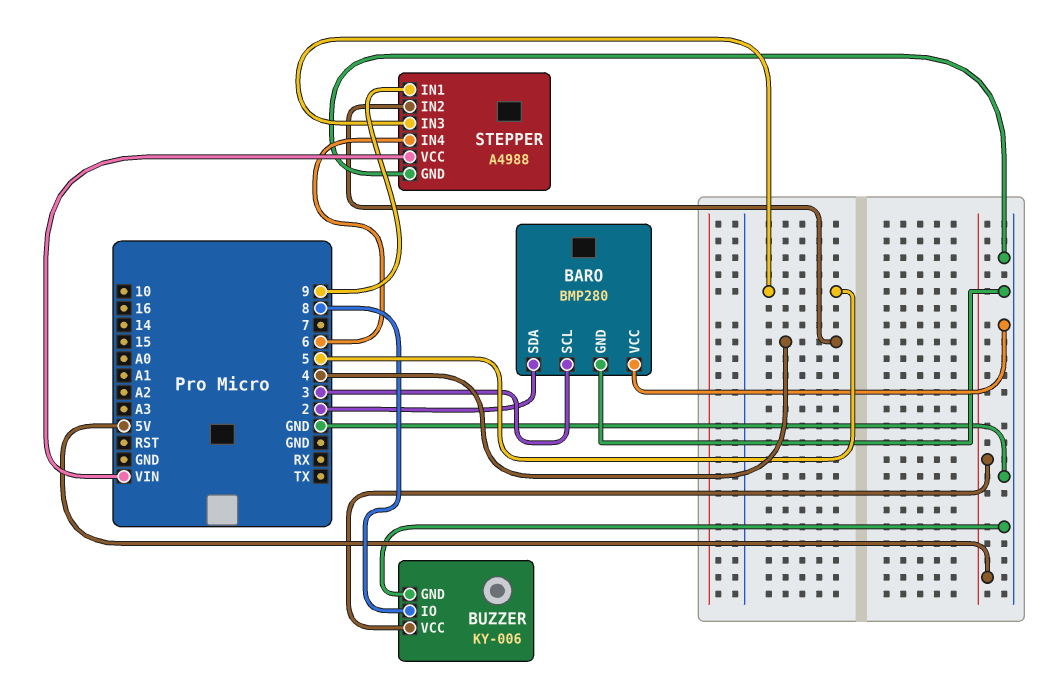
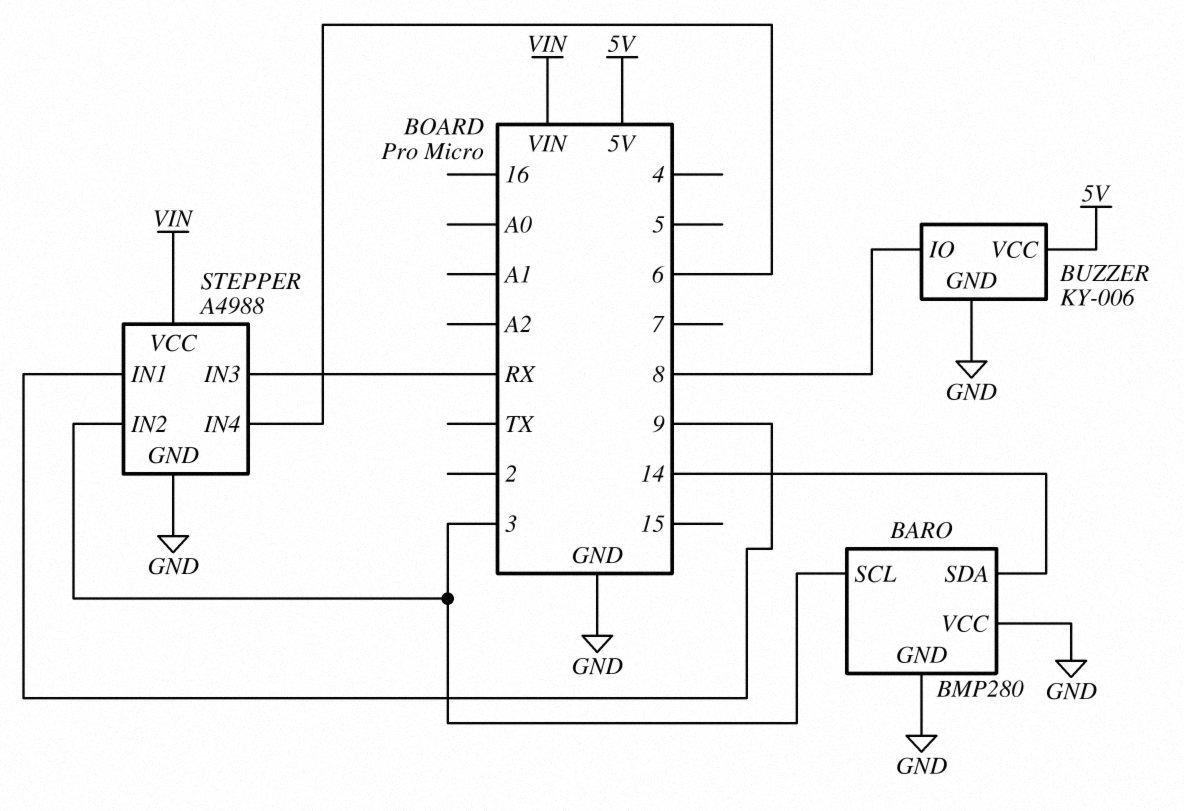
BARO pin SDA: 2 -> 14
STEPPER pin IN2: 4 -> 3
STEPPER pin IN3: 5 -> RX

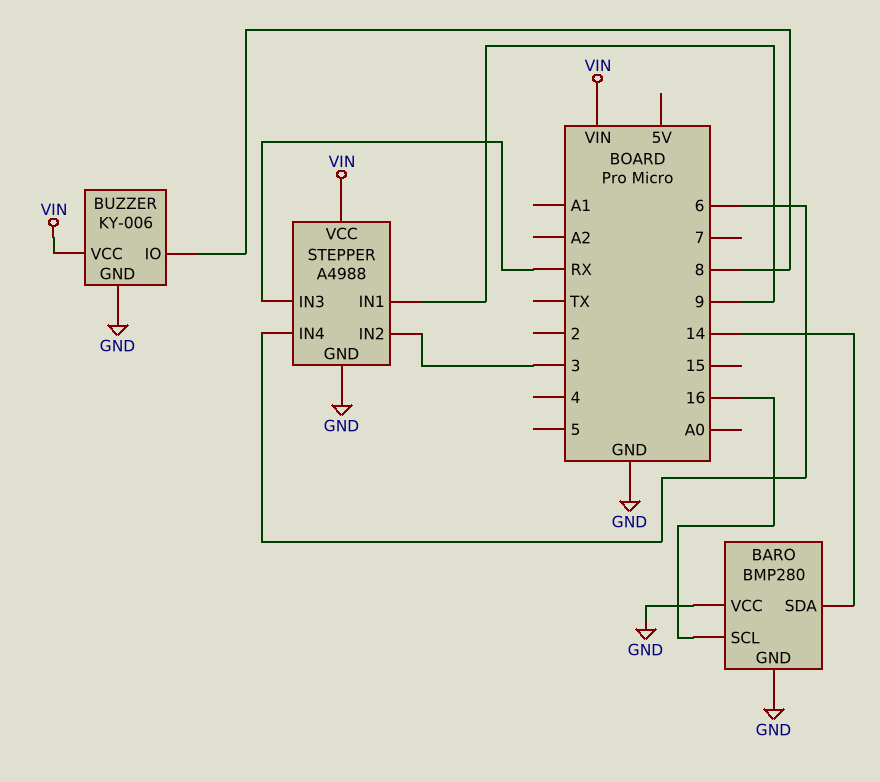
BARO pin SCL: 3 -> 16
BUZZER pin VCC: 5V -> VIN

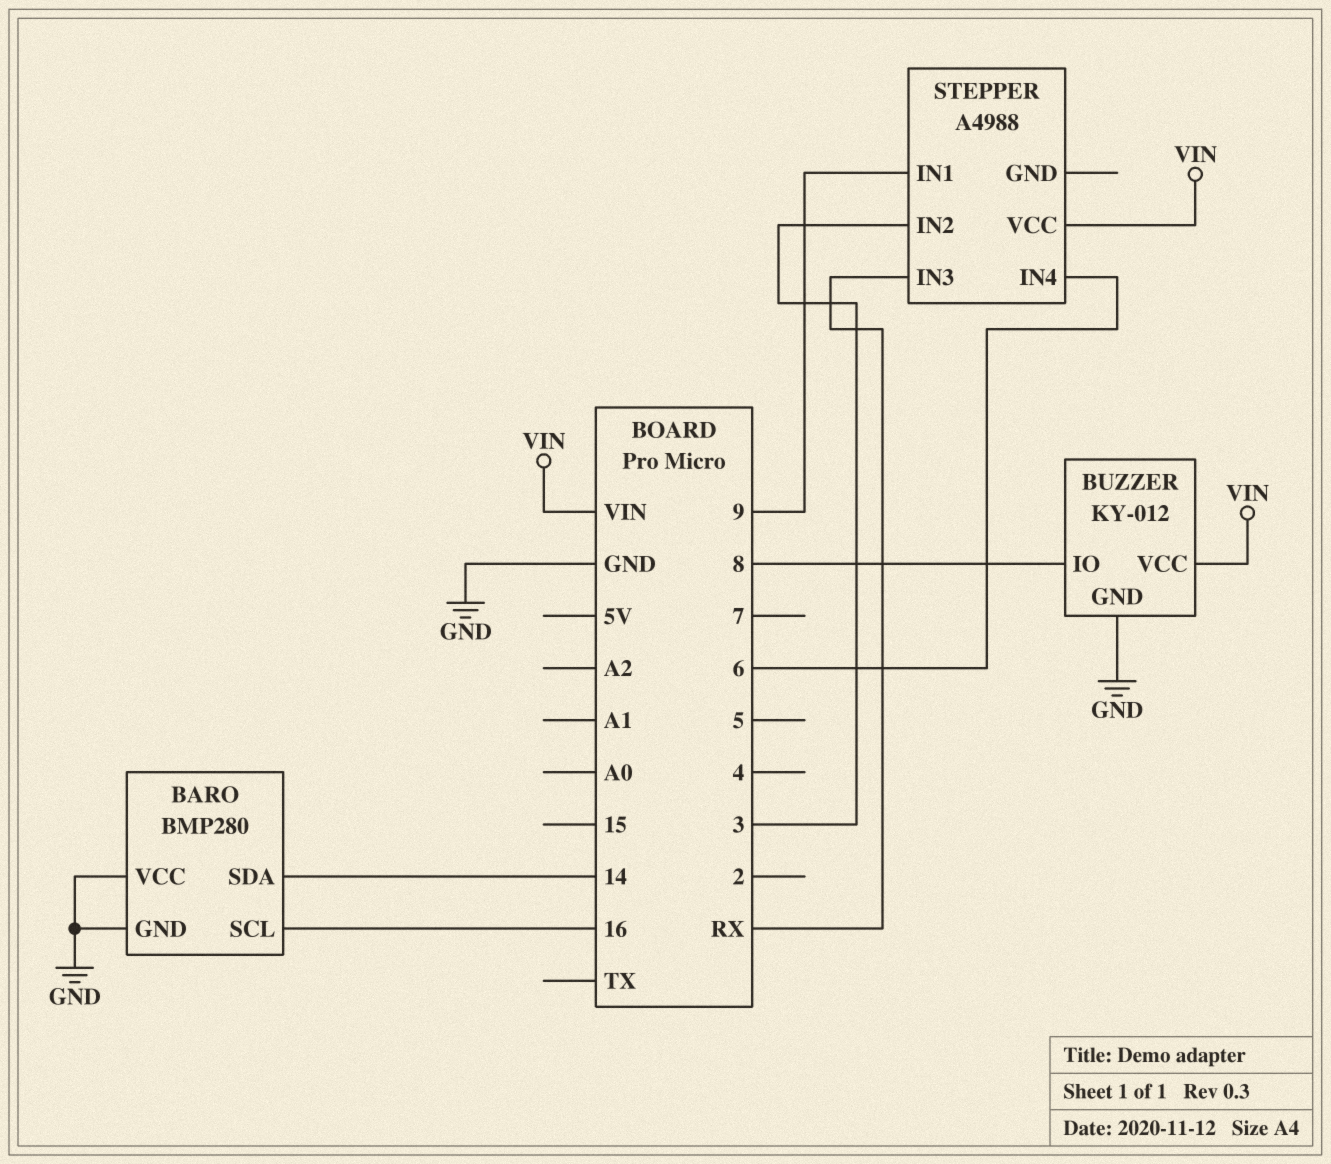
BUZZER: KY-006 -> KY-012
STEPPER pin GND: GND -> none

